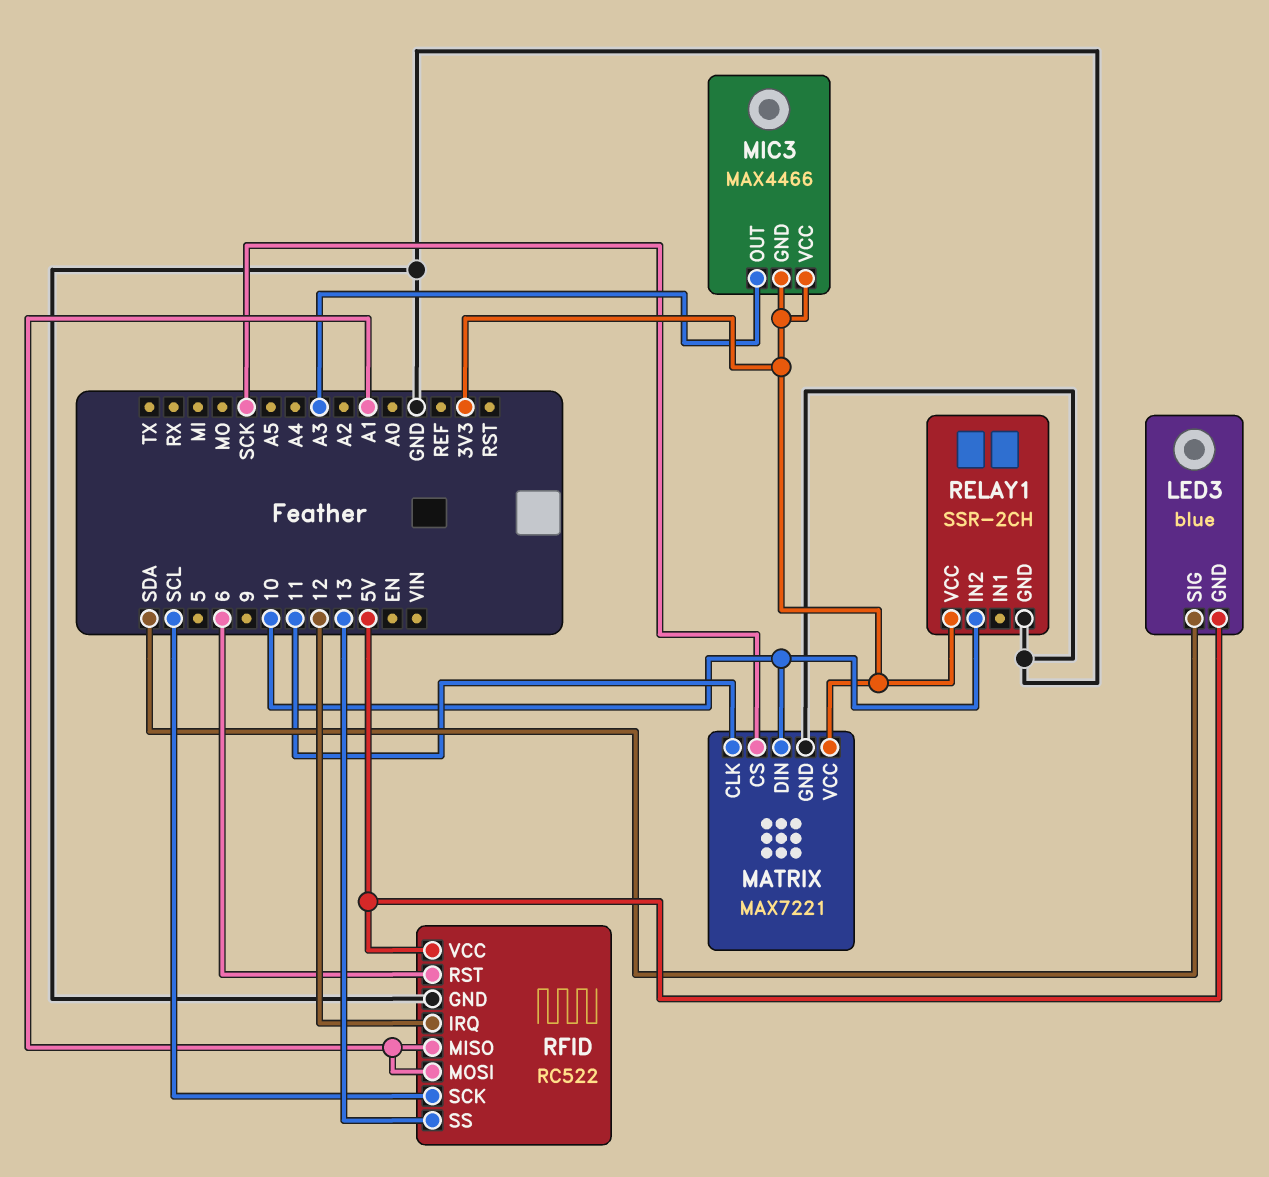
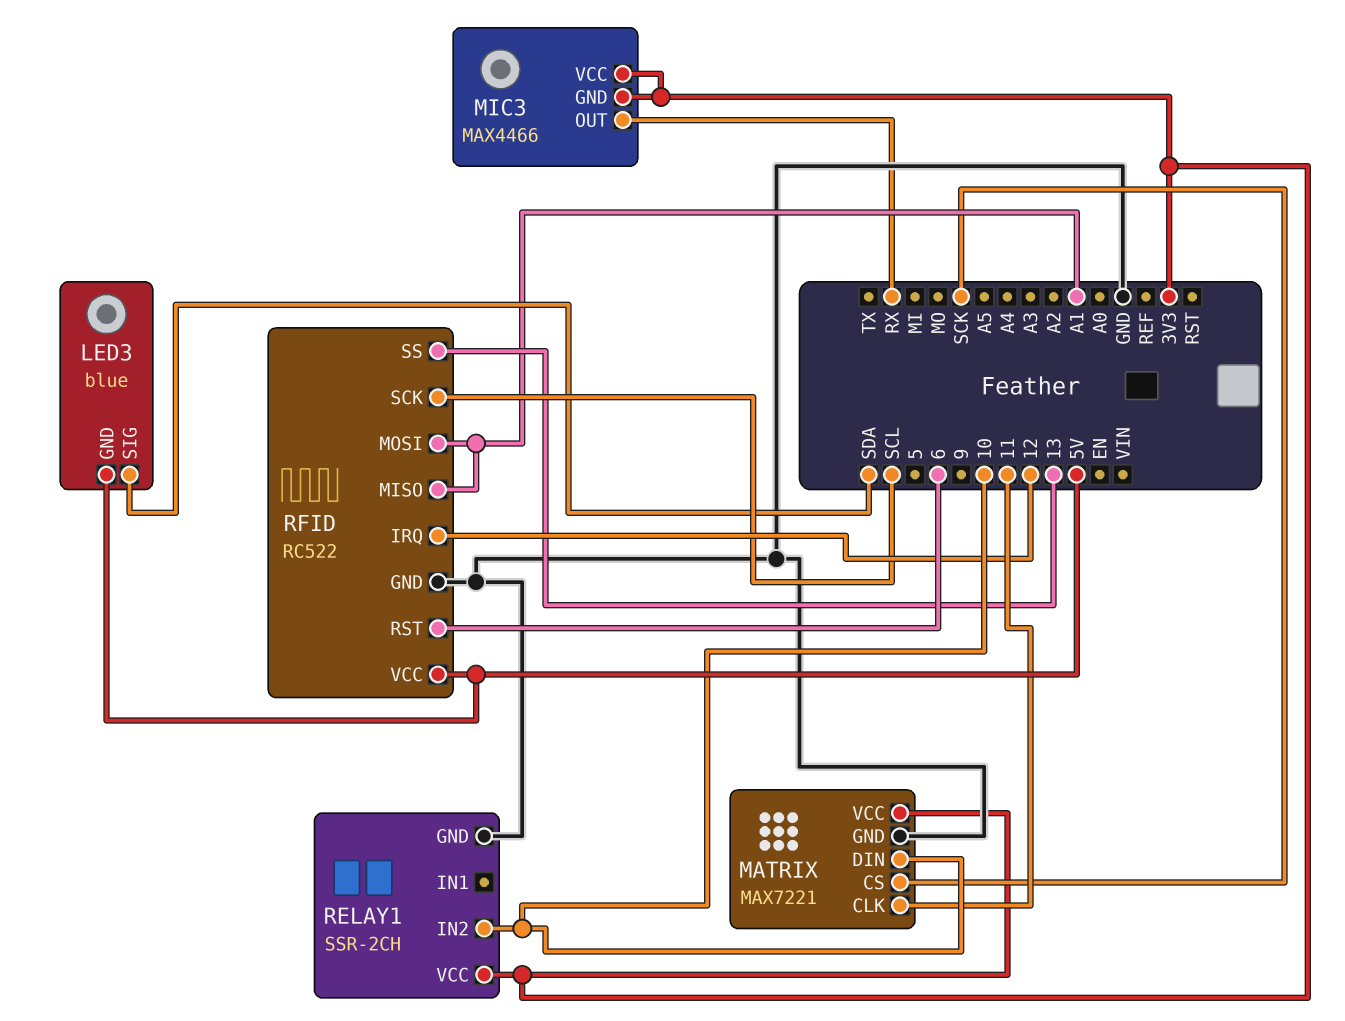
MIC3 pin OUT: A3 -> RX

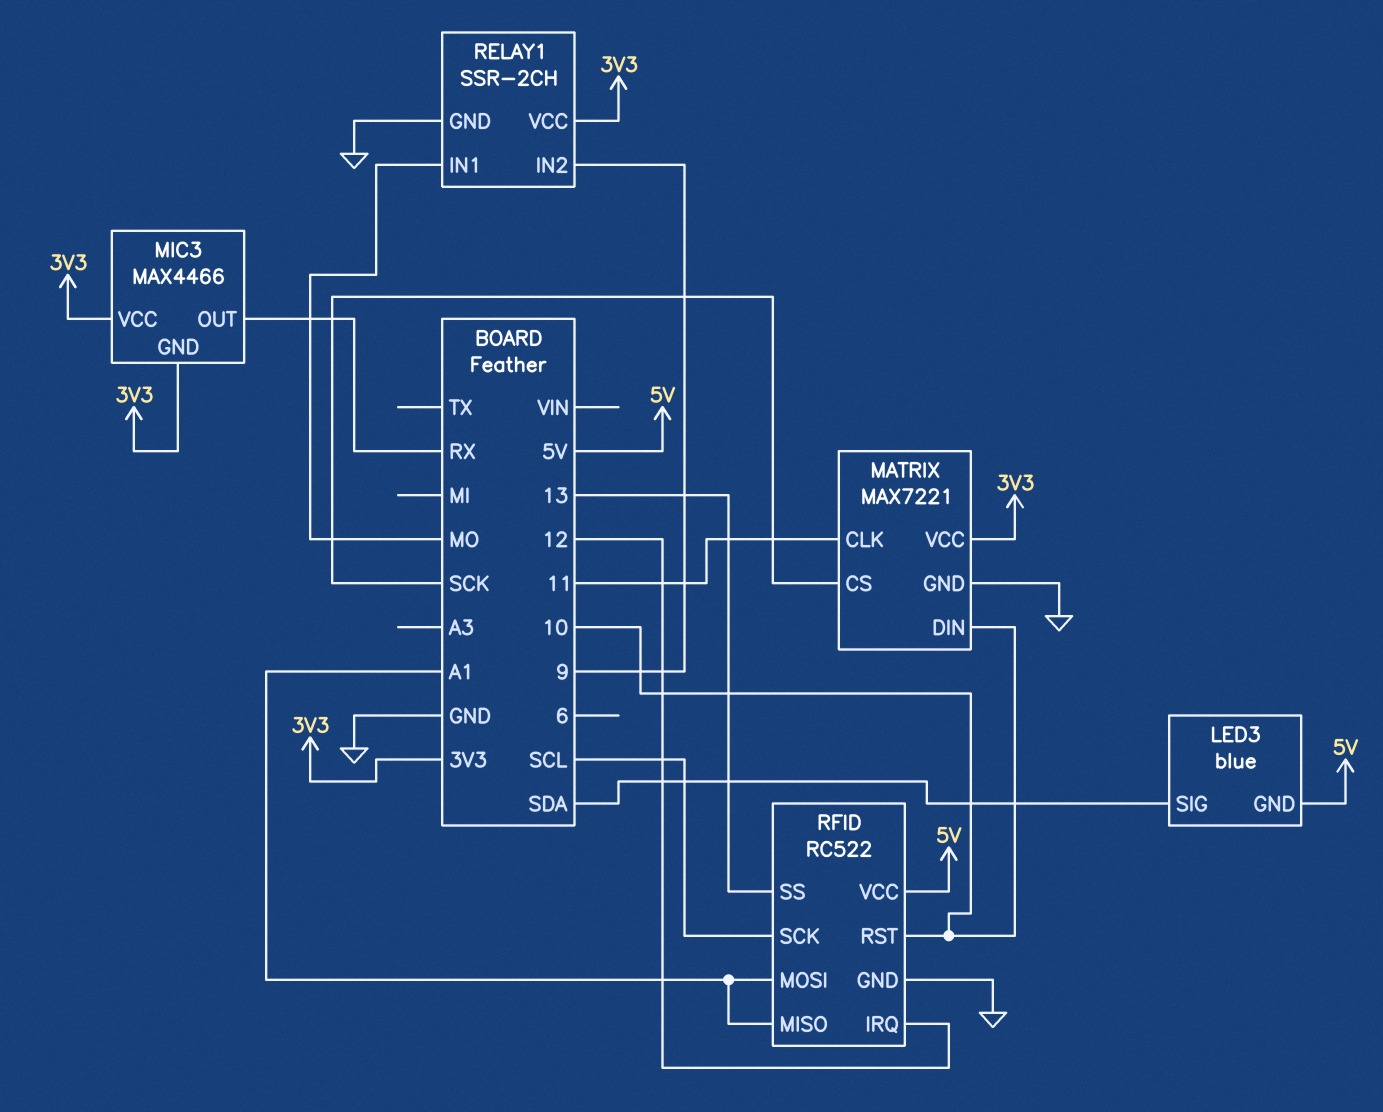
RELAY1 pin IN1: none -> MO
RELAY1 pin IN2: 10 -> 9
RFID pin RST: 6 -> 10

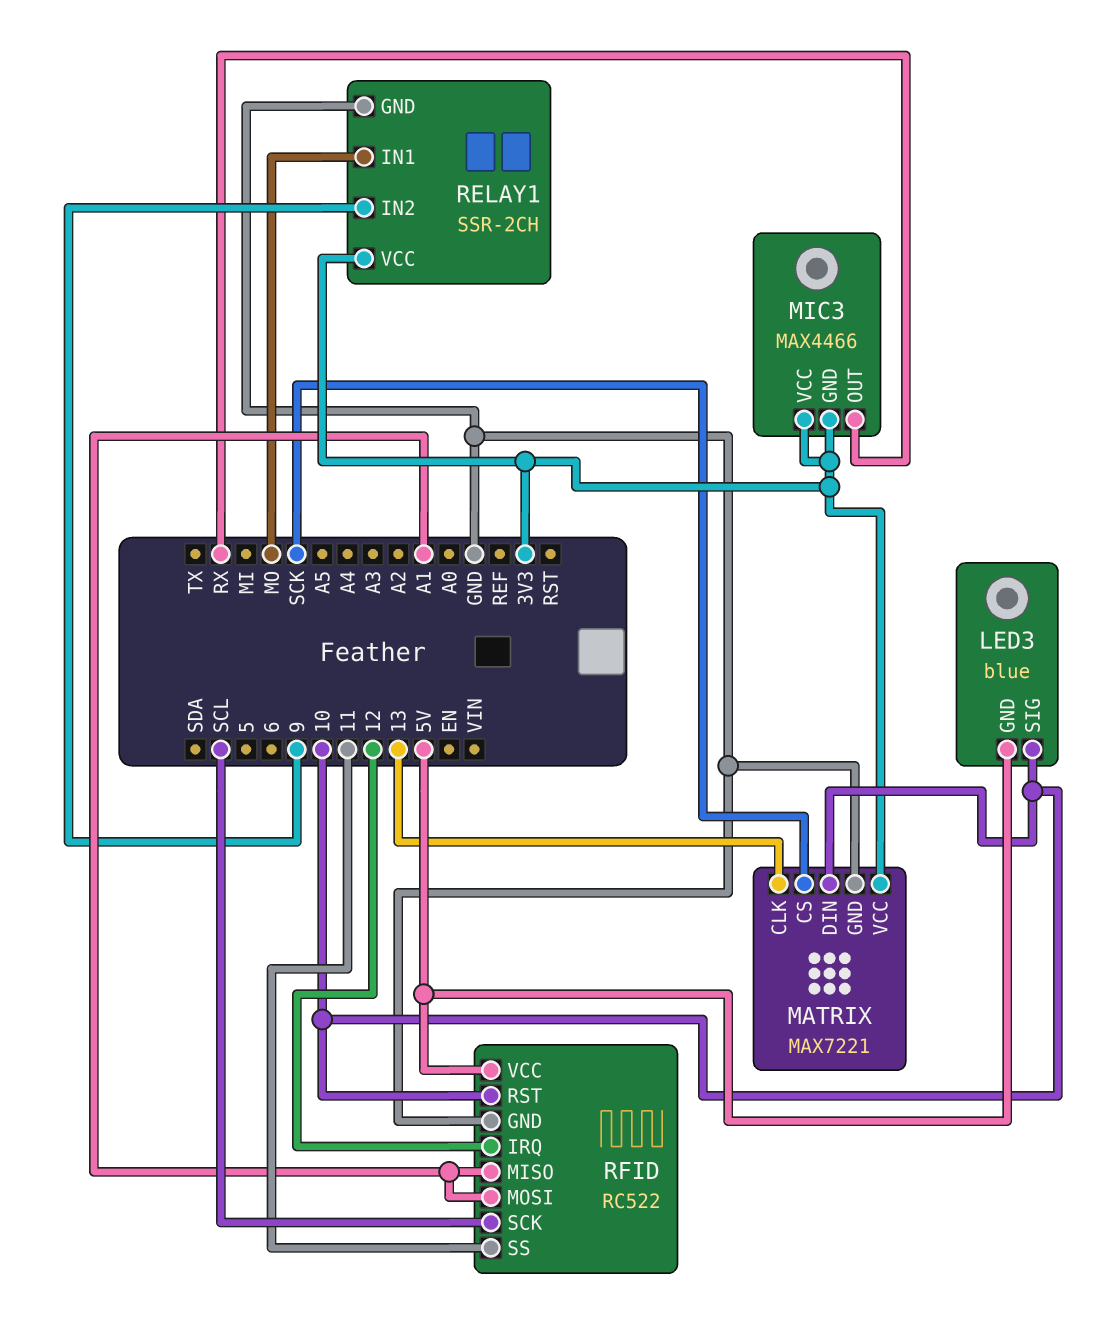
LED3 pin SIG: SDA -> 10
MATRIX pin CLK: 11 -> 13
RFID pin SS: 13 -> 11

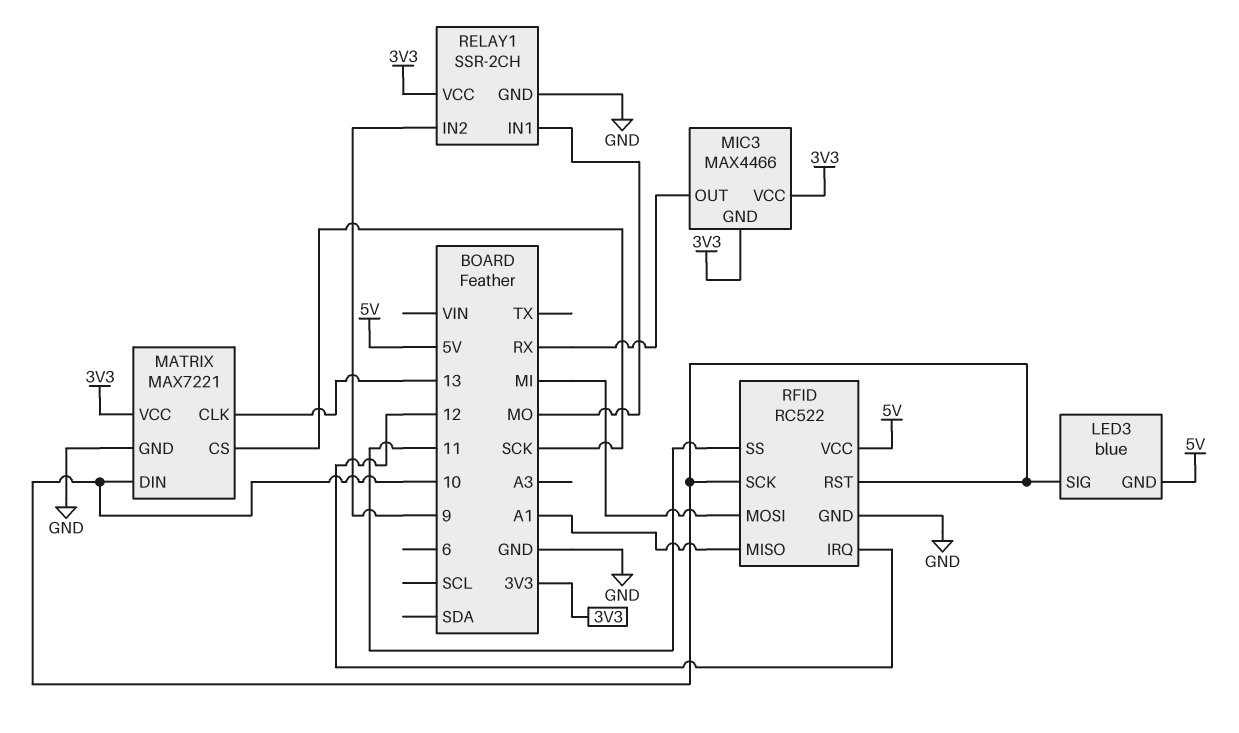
RFID pin MOSI: A1 -> MI
RFID pin SCK: SCL -> 10

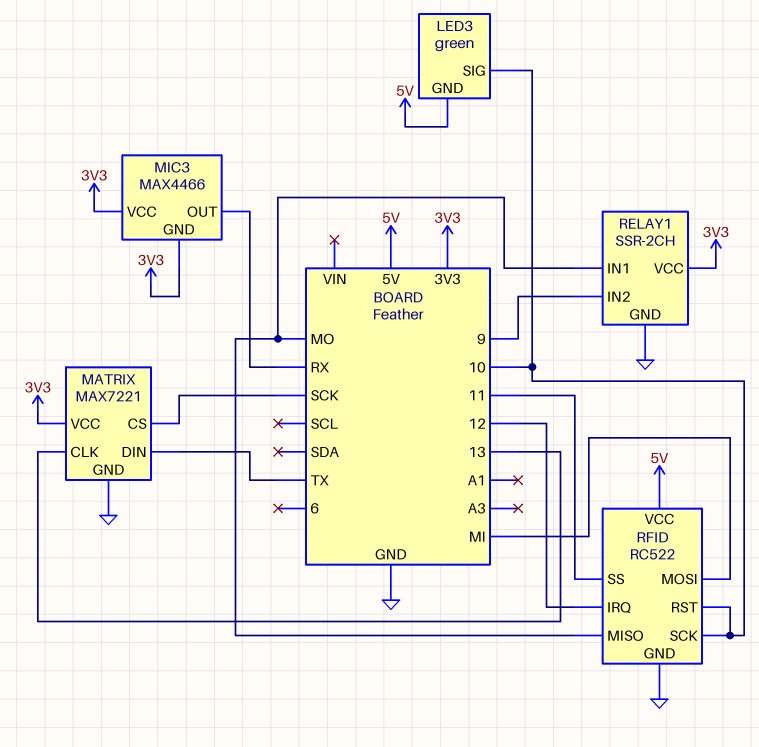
LED3: blue -> green
MATRIX pin DIN: 10 -> TX
RFID pin MISO: A1 -> MO

